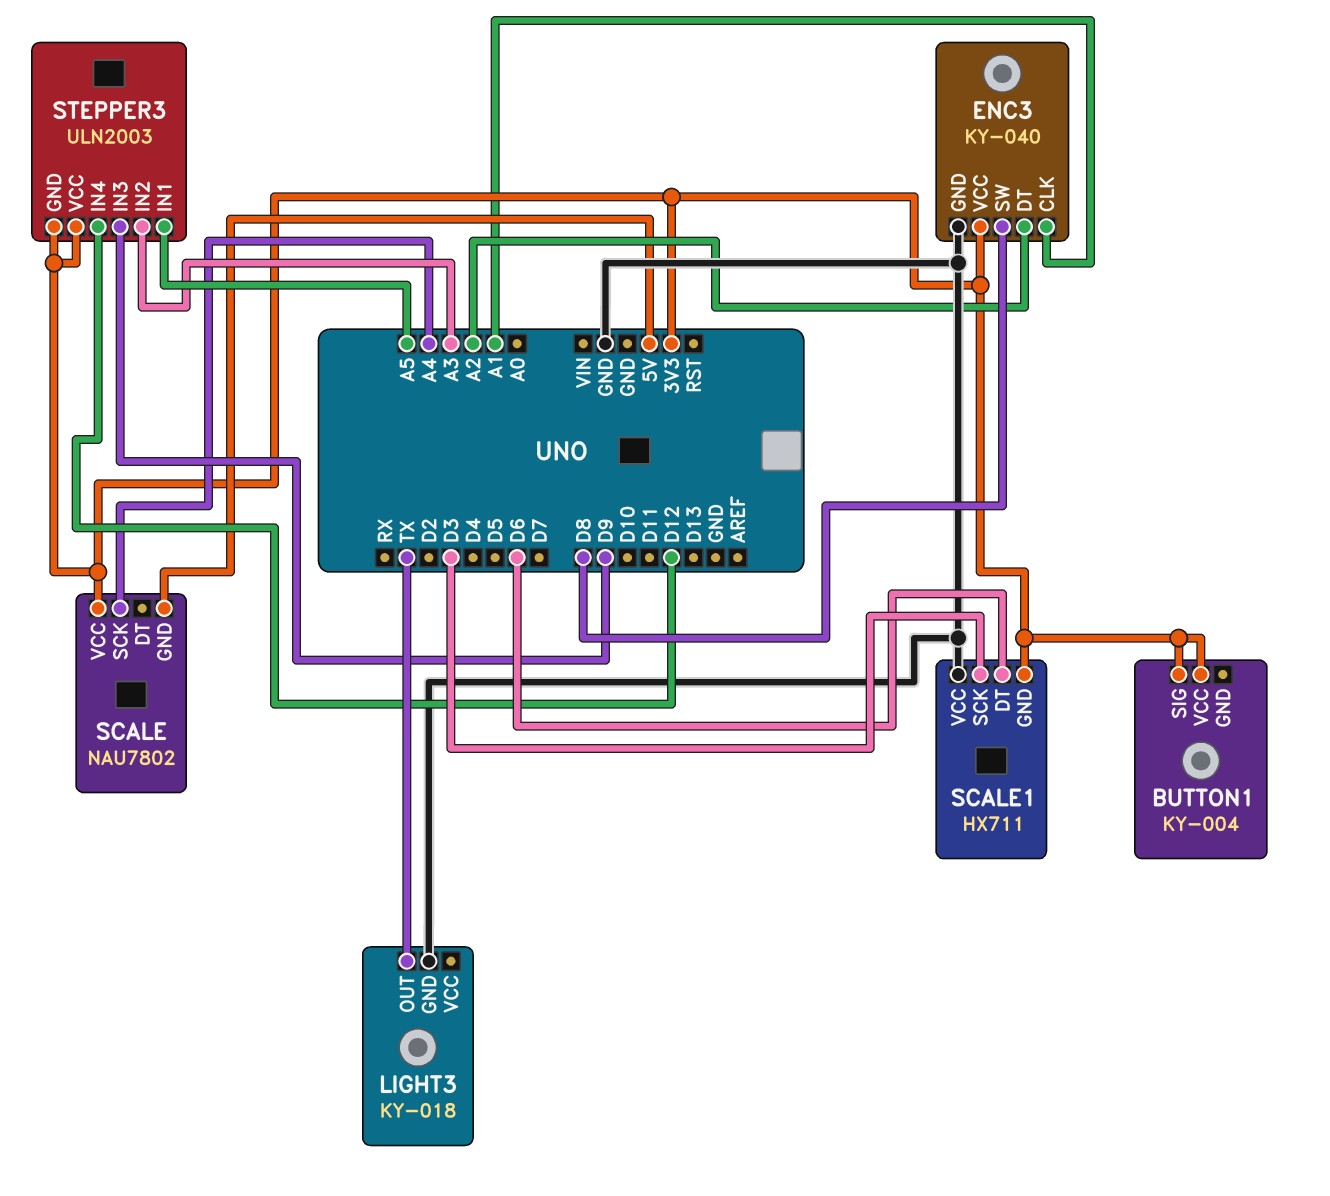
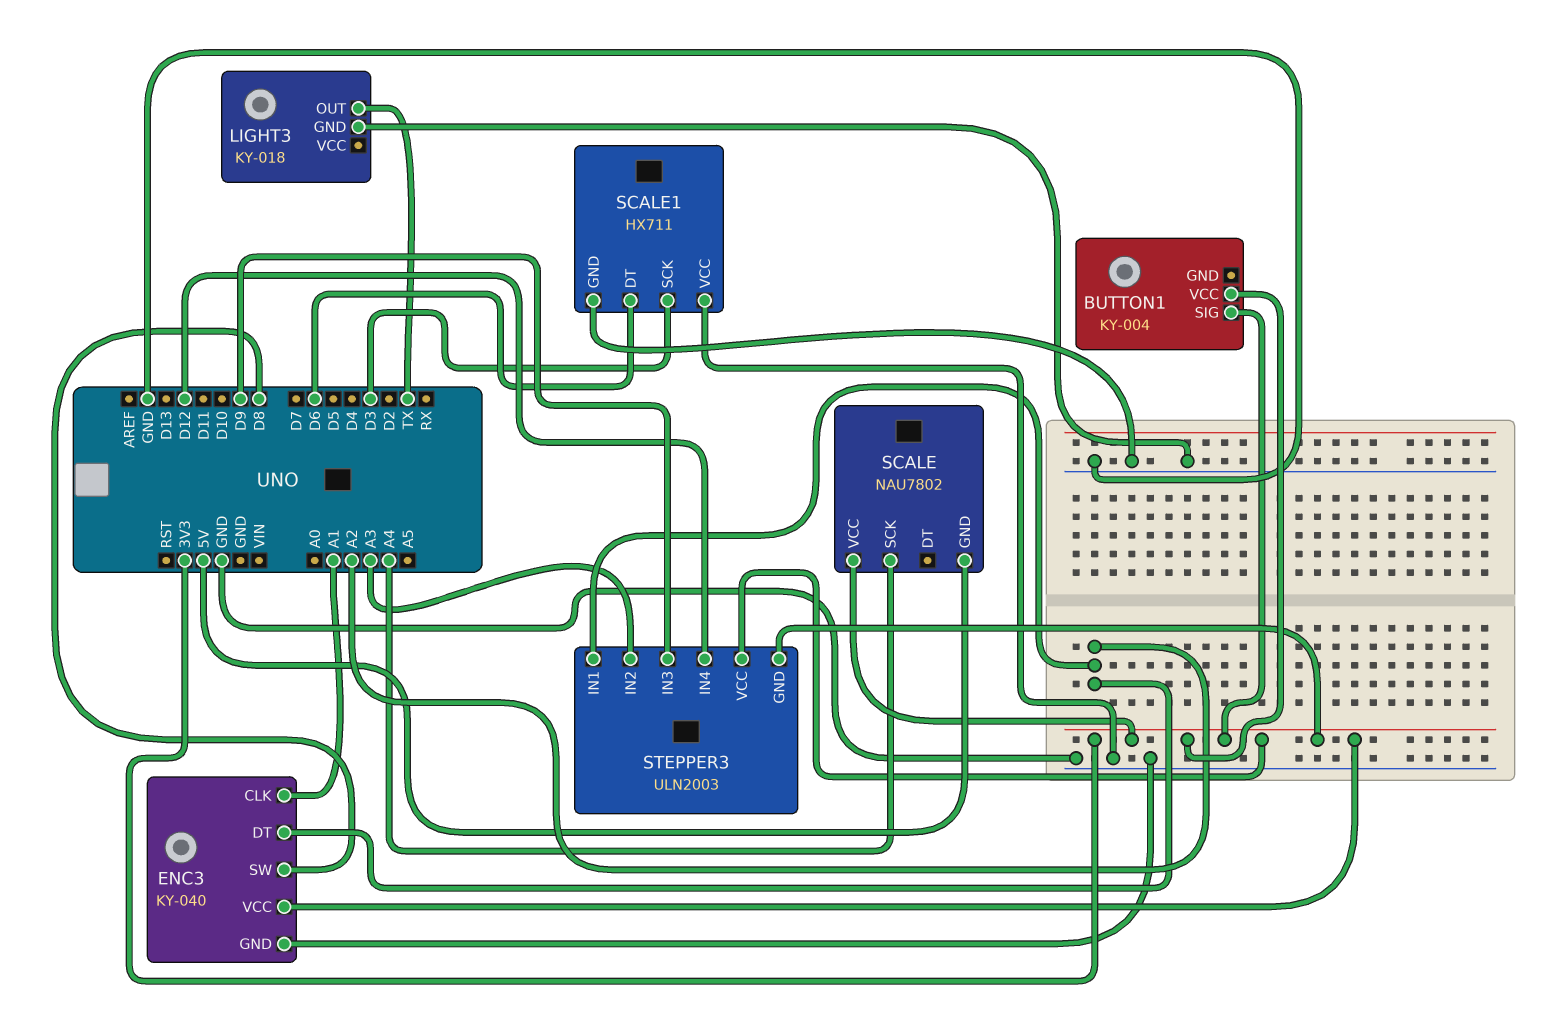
SCALE1 pin GND: 3V3 -> GND
STEPPER3 pin IN1: A5 -> A2

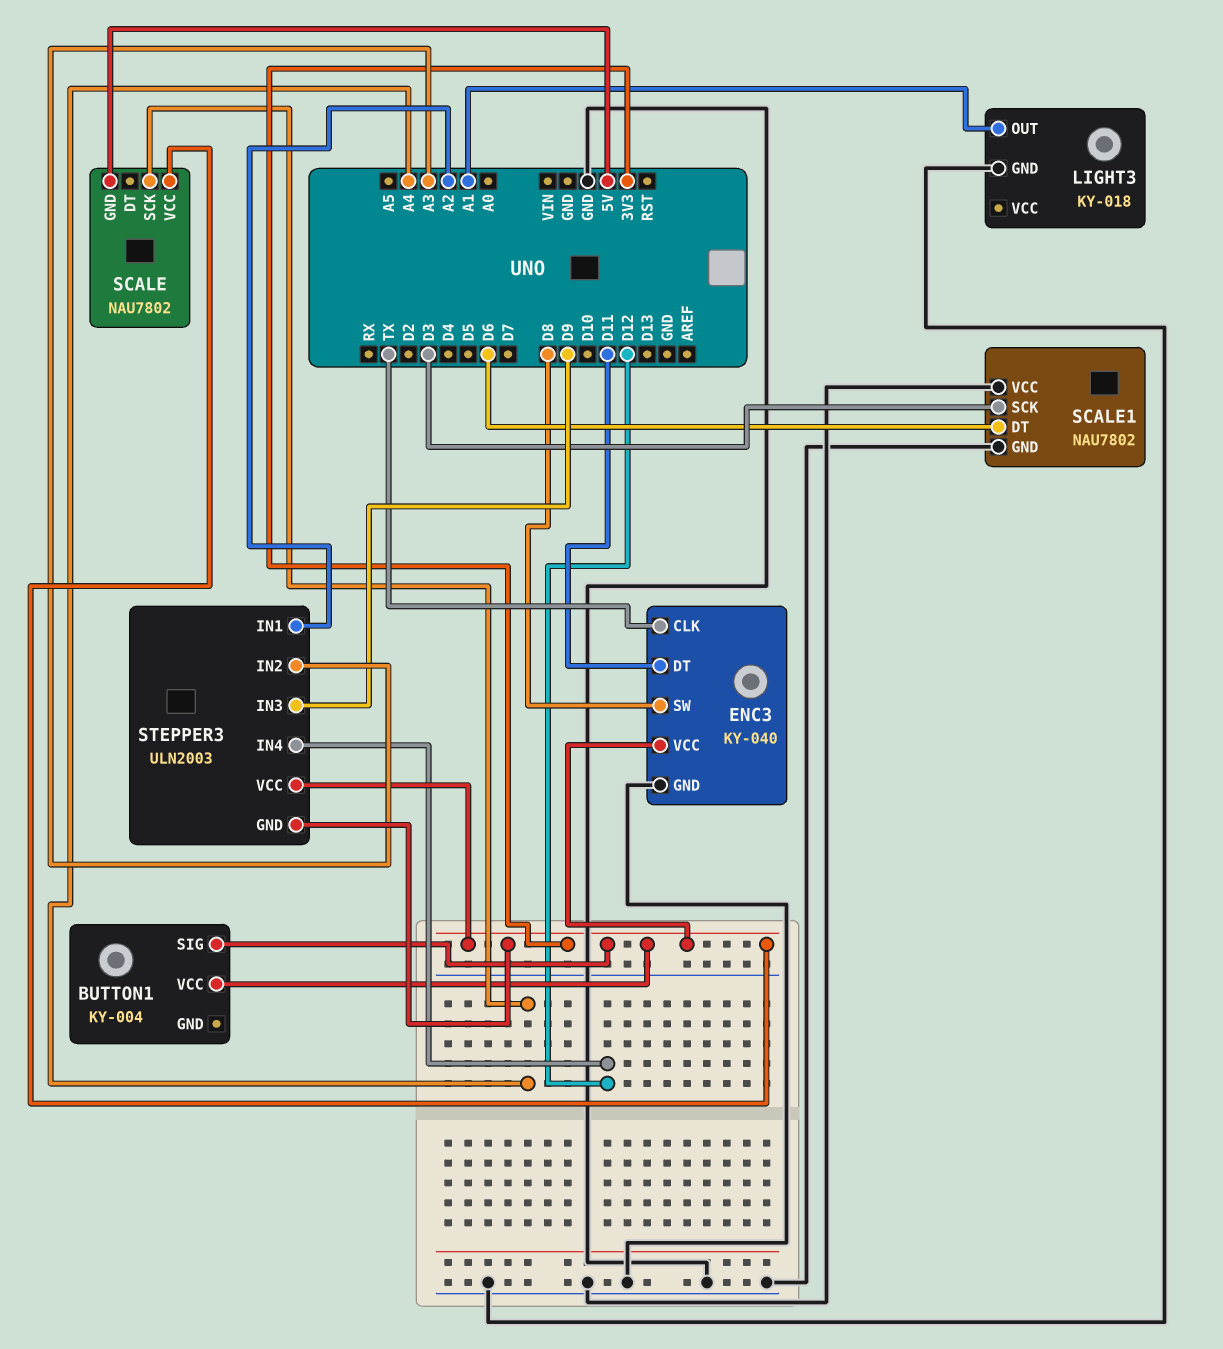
ENC3 pin CLK: A1 -> TX
ENC3 pin DT: A2 -> D11
LIGHT3 pin OUT: TX -> A1
SCALE1: HX711 -> NAU7802

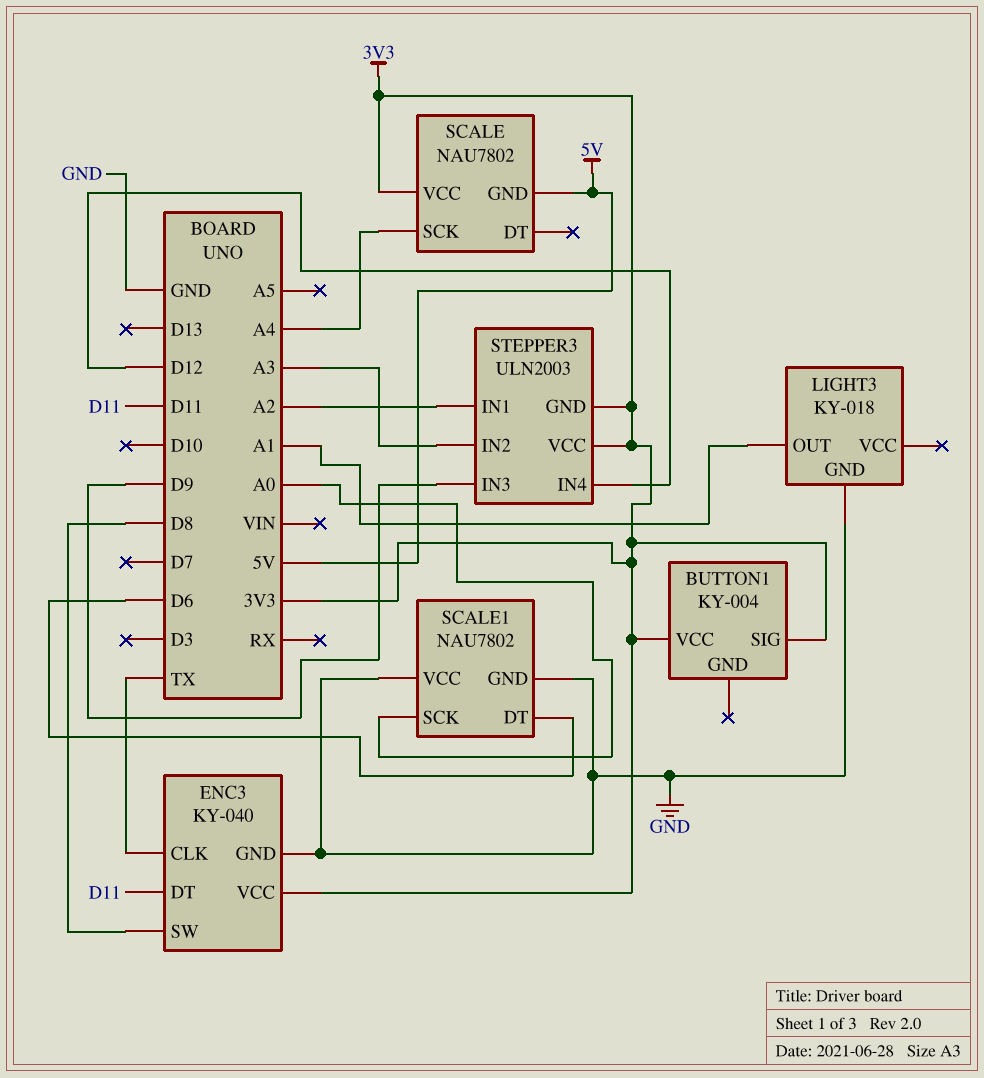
SCALE1 pin SCK: D3 -> A0

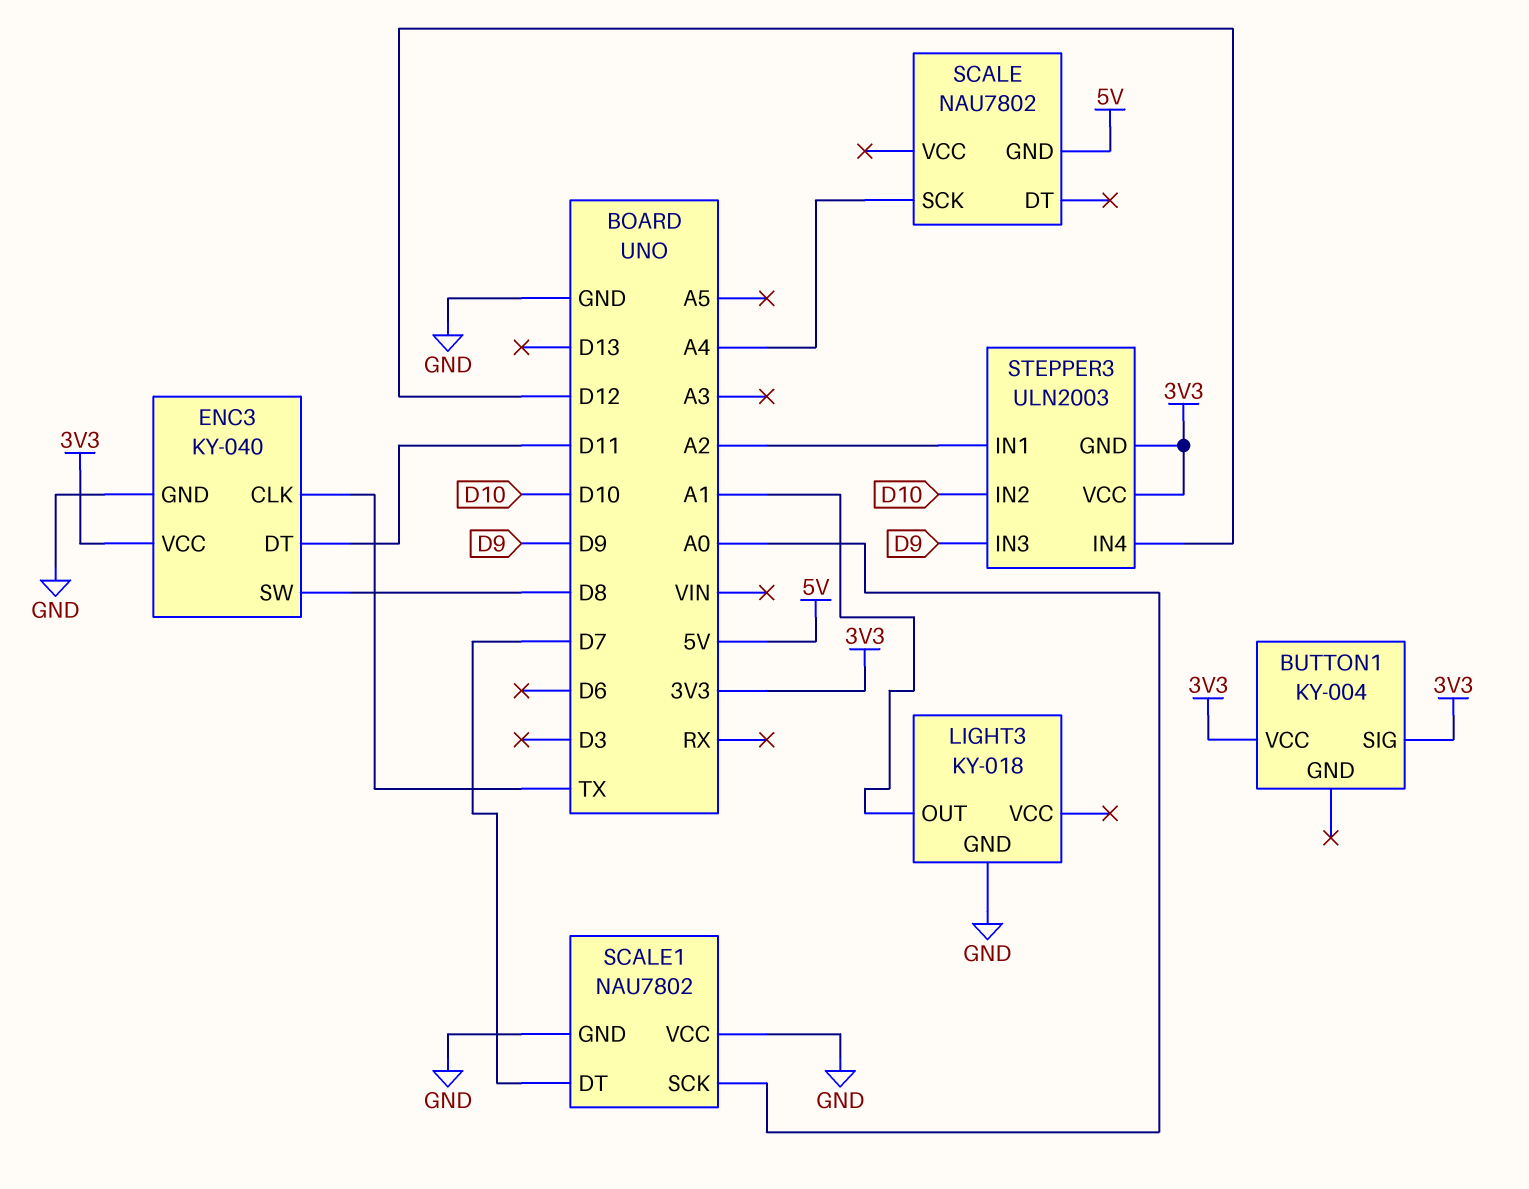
SCALE pin VCC: 3V3 -> none
SCALE1 pin DT: D6 -> D7
STEPPER3 pin IN2: A3 -> D10

